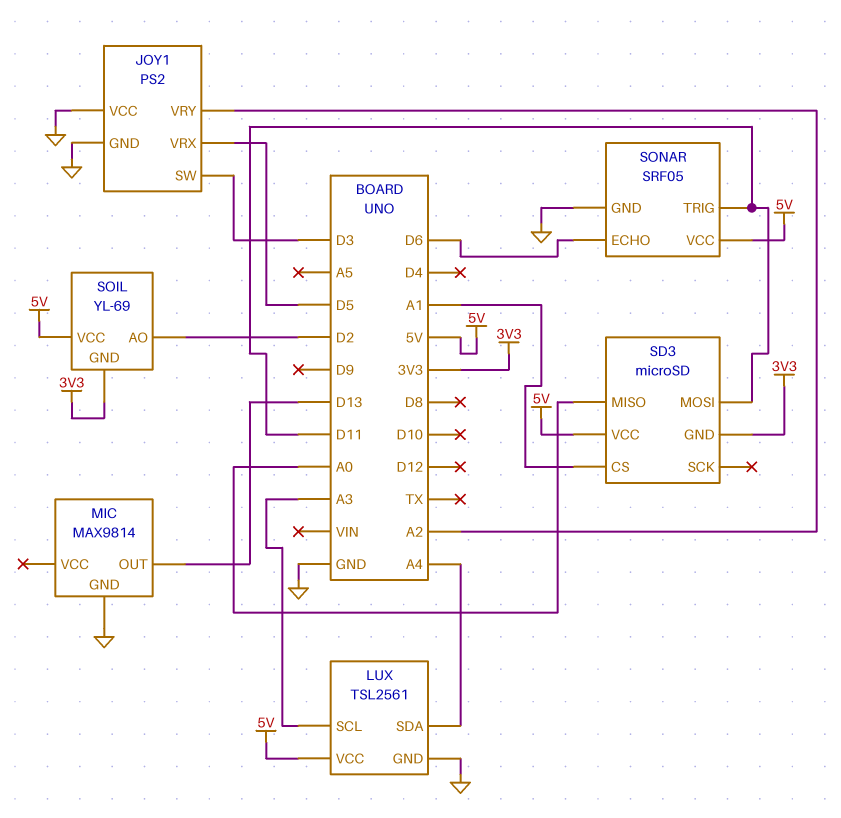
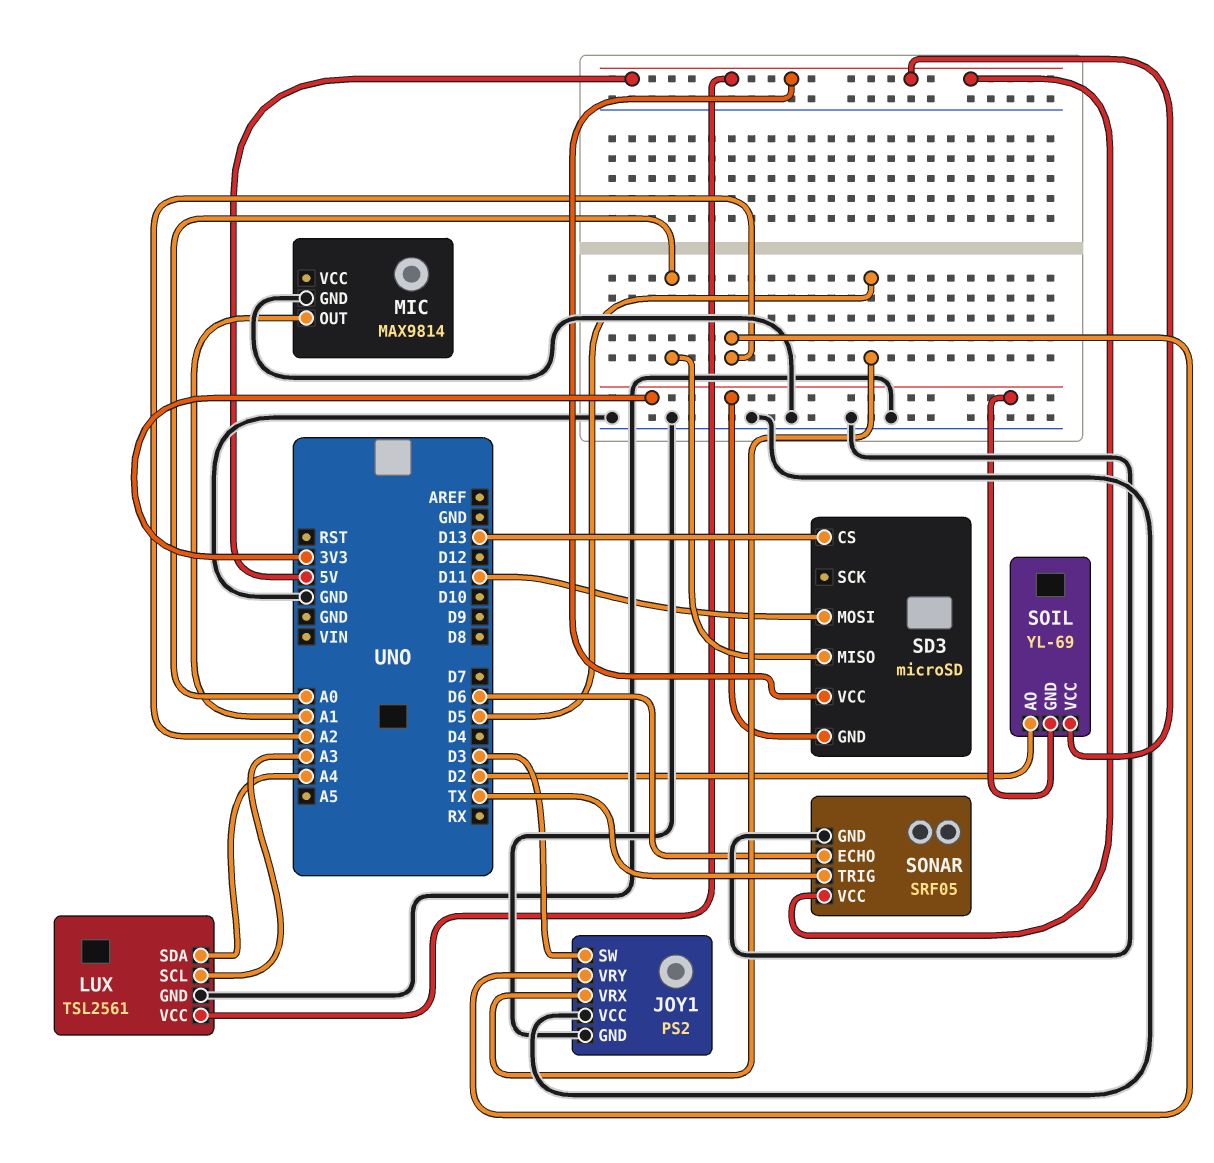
MIC pin OUT: D13 -> A1
SD3 pin CS: A1 -> D13
SONAR pin TRIG: D11 -> TX

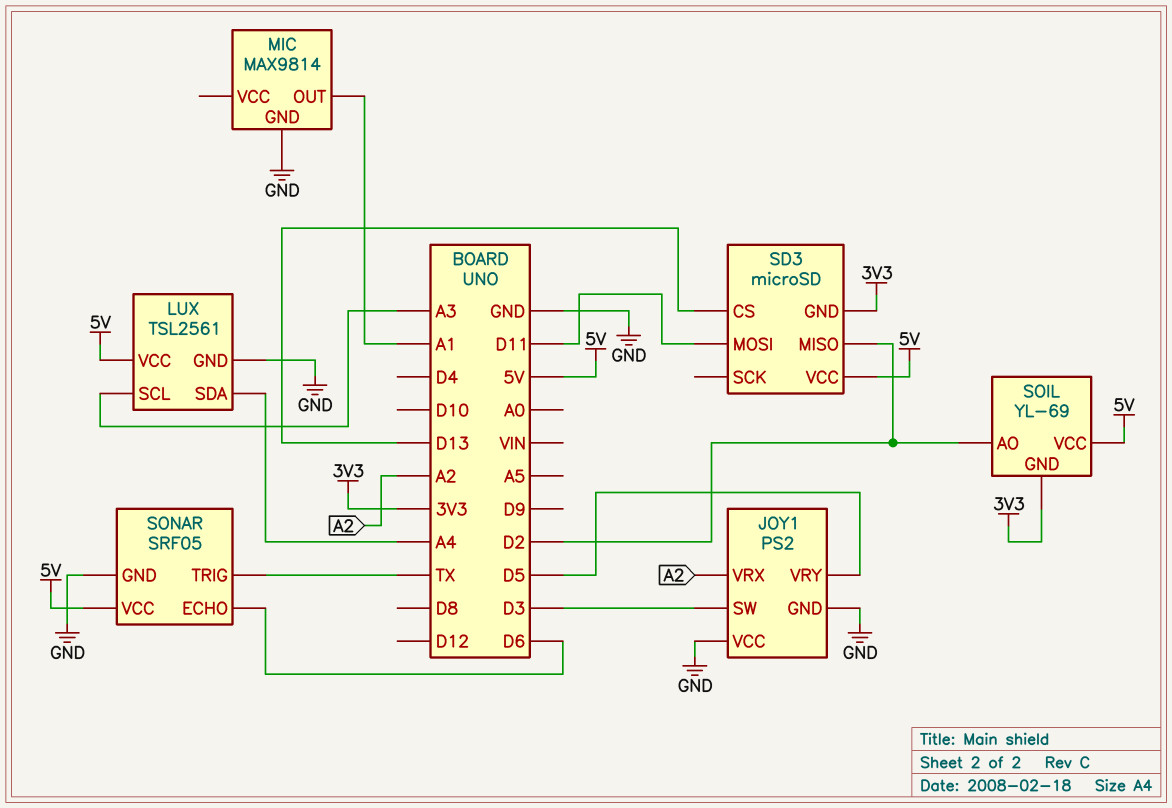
JOY1 pin VRX: D5 -> A2
JOY1 pin VRY: A2 -> D5
SD3 pin MISO: A0 -> D2

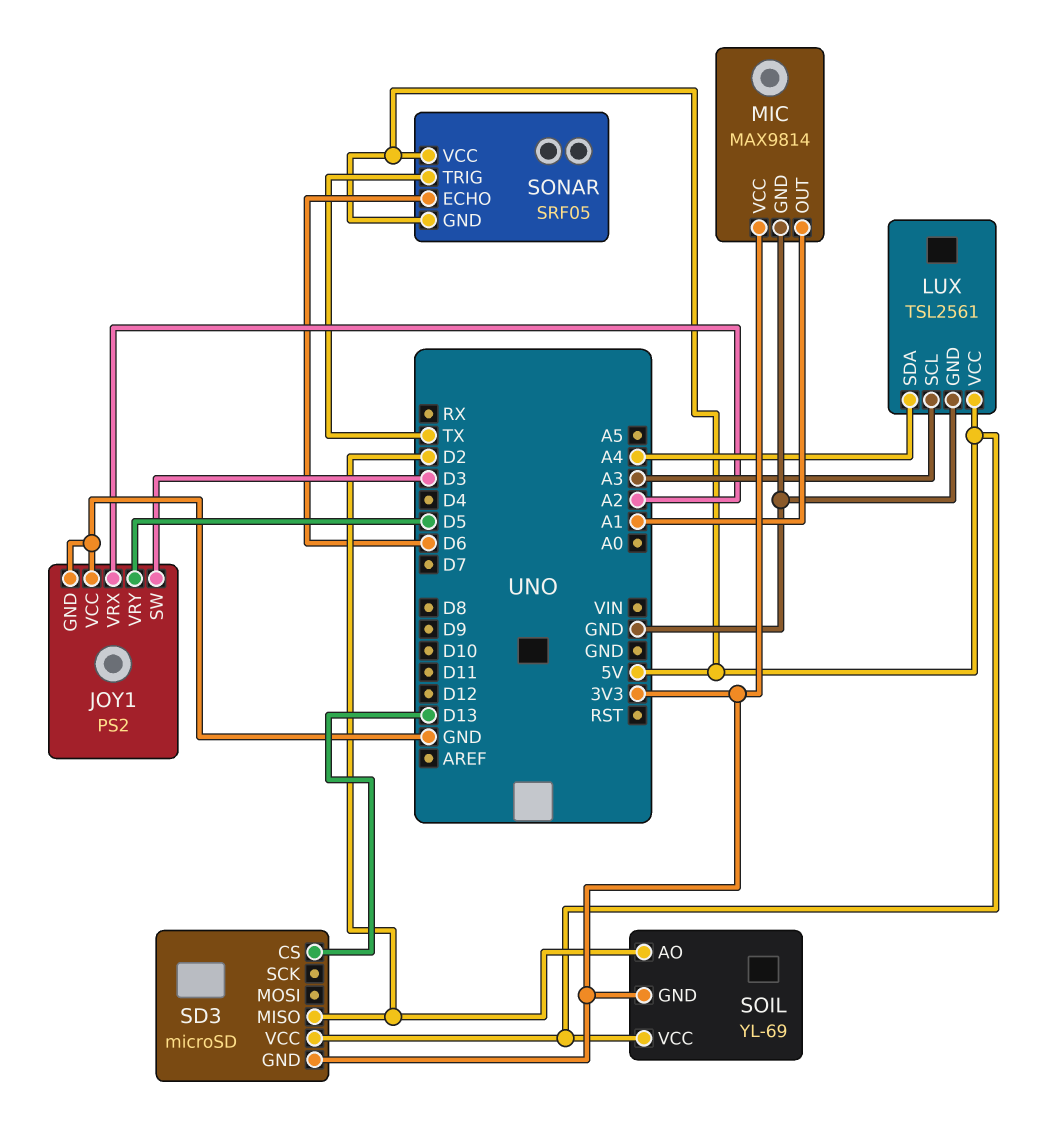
MIC pin VCC: none -> 3V3
SD3 pin MOSI: D11 -> none
SONAR pin GND: GND -> 5V

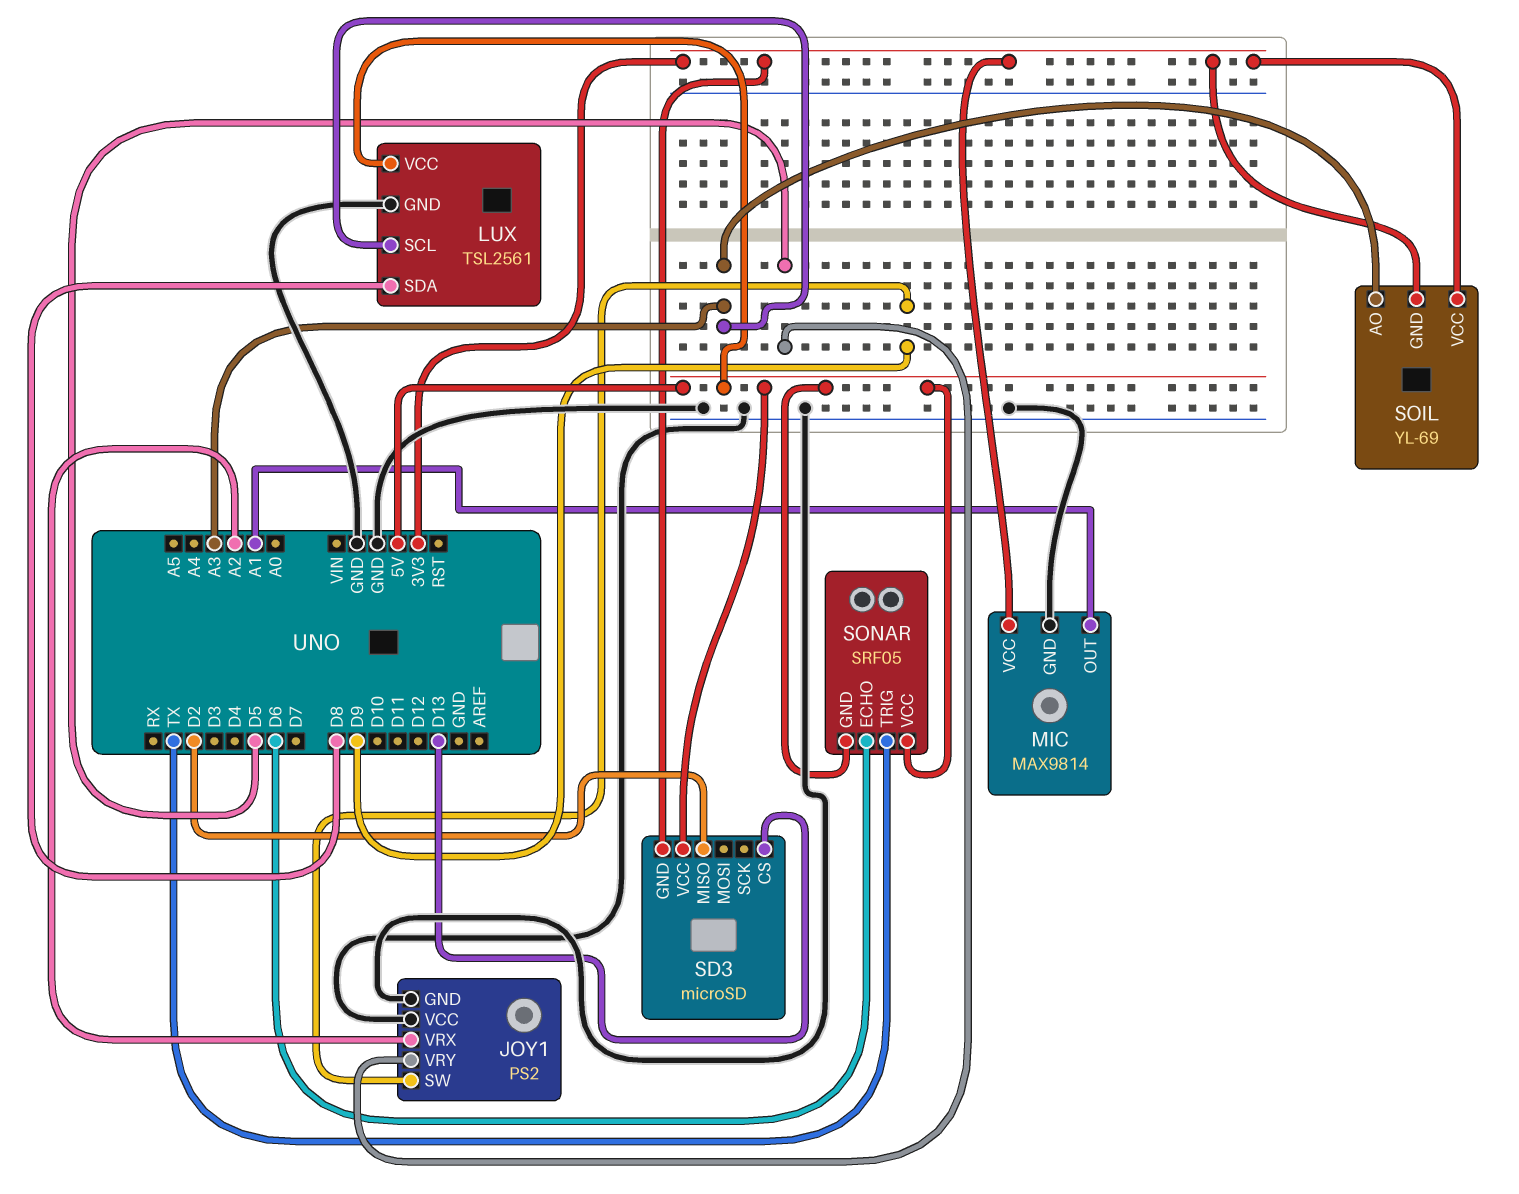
JOY1 pin SW: D3 -> D9
LUX pin SDA: A4 -> D8
SOIL pin AO: D2 -> A3
SOIL pin VCC: 5V -> 3V3

